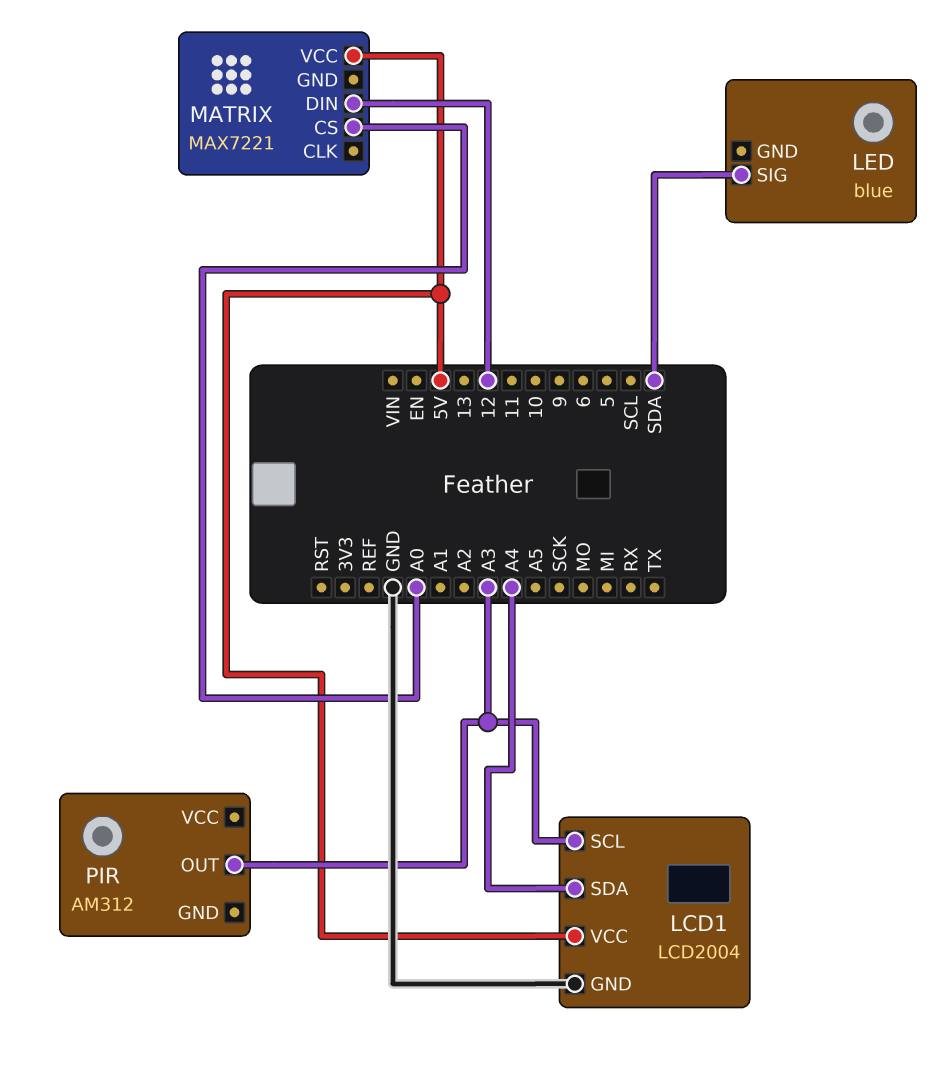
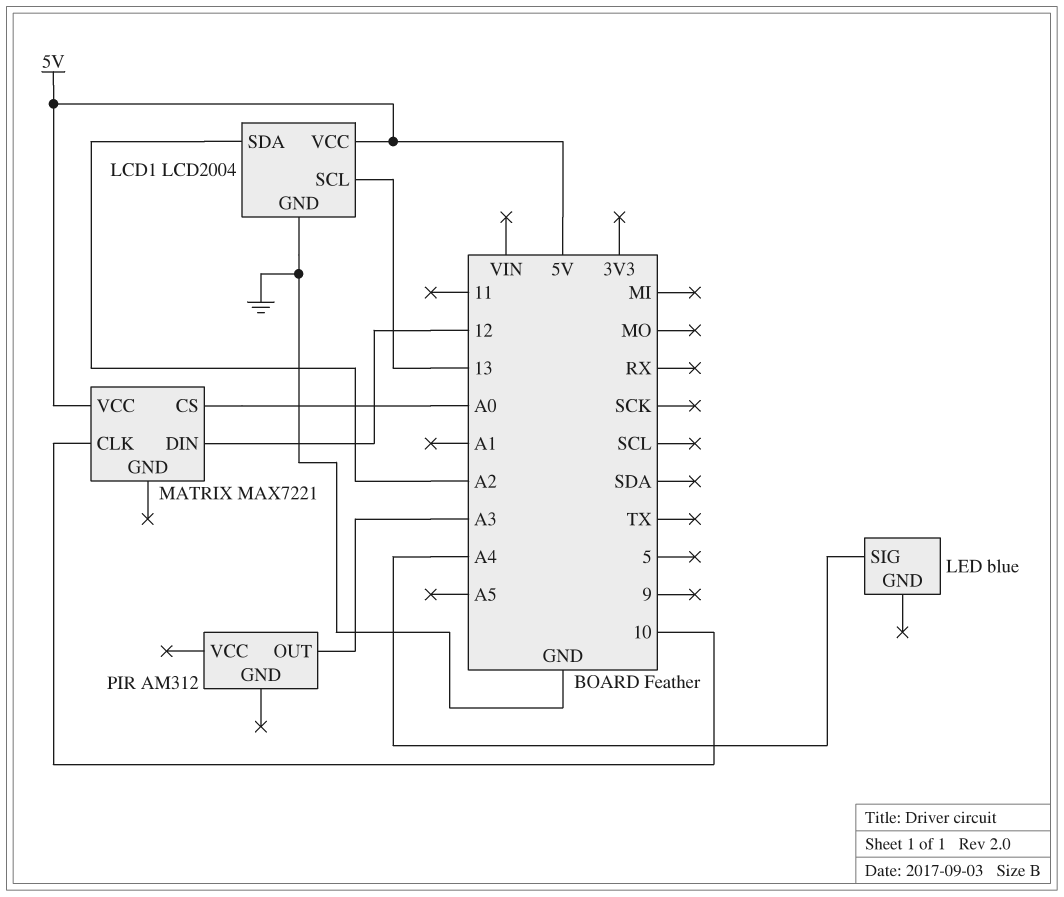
LCD1 pin SCL: A3 -> 13
LCD1 pin SDA: A4 -> A2
LED pin SIG: SDA -> A4
MATRIX pin CLK: none -> 10

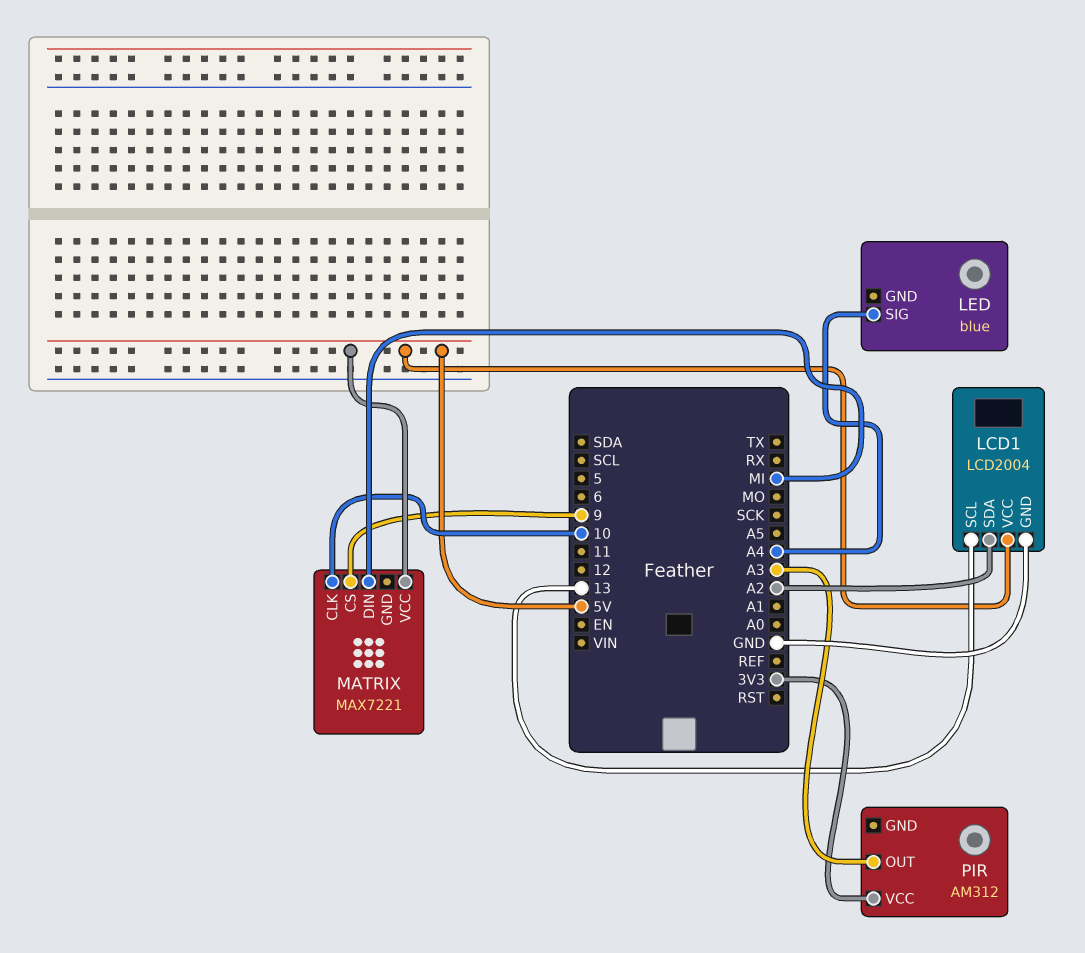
MATRIX pin CS: A0 -> 9
MATRIX pin DIN: 12 -> MI
PIR pin VCC: none -> 3V3

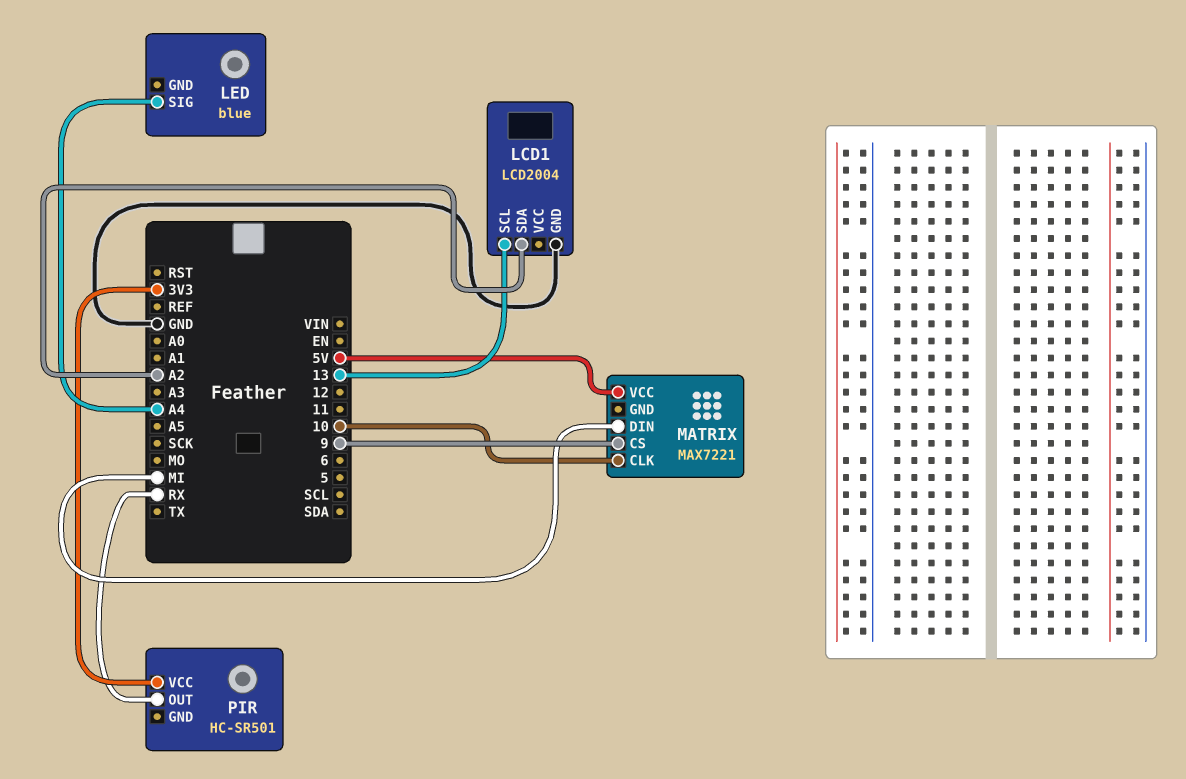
LCD1 pin VCC: 5V -> none
PIR: AM312 -> HC-SR501
PIR pin OUT: A3 -> RX

